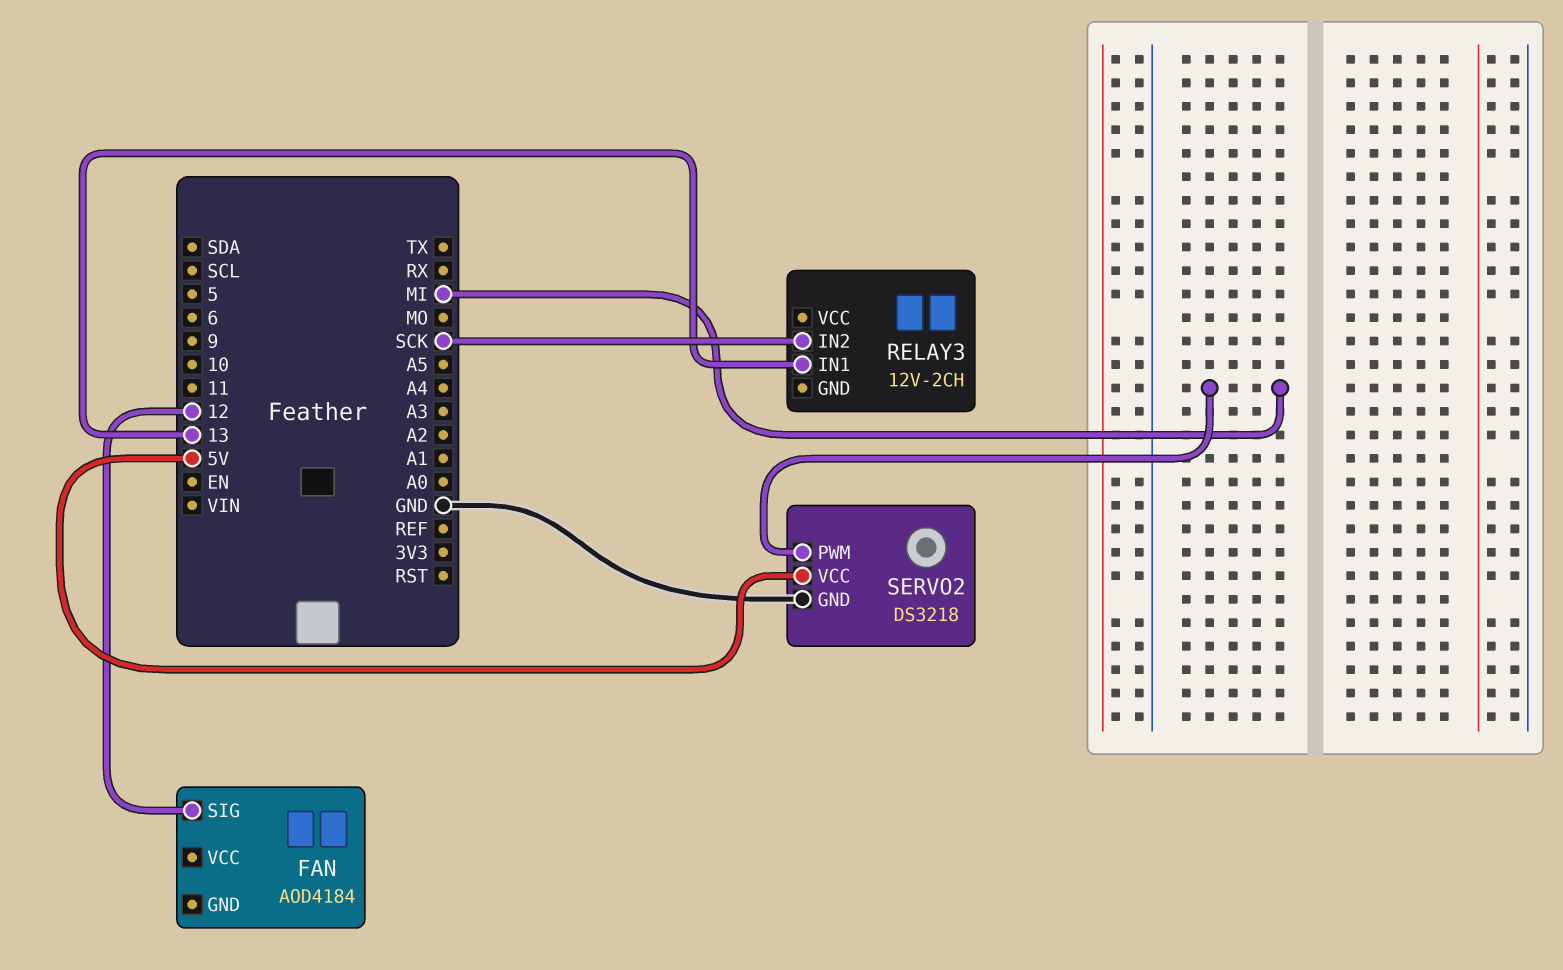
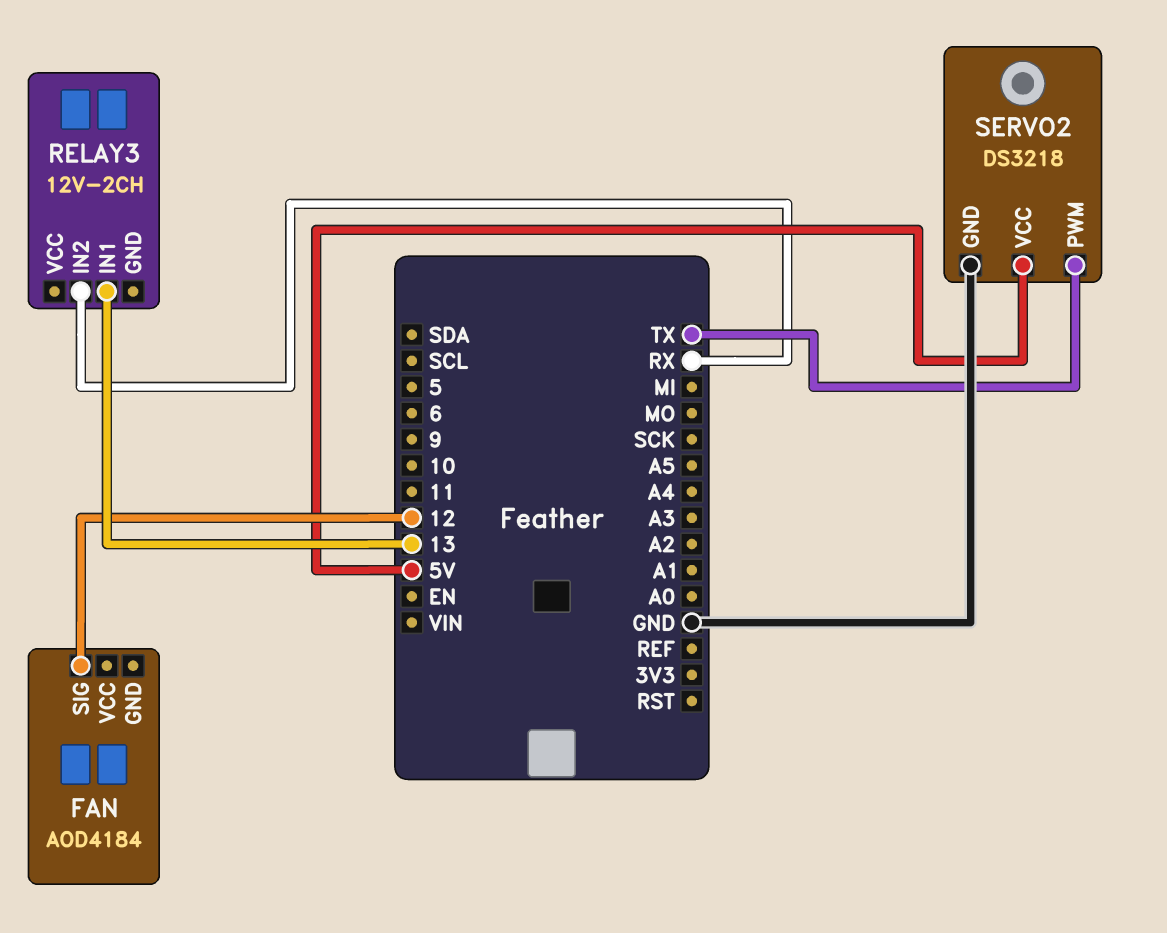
RELAY3 pin IN2: SCK -> RX
SERVO2 pin PWM: MI -> TX

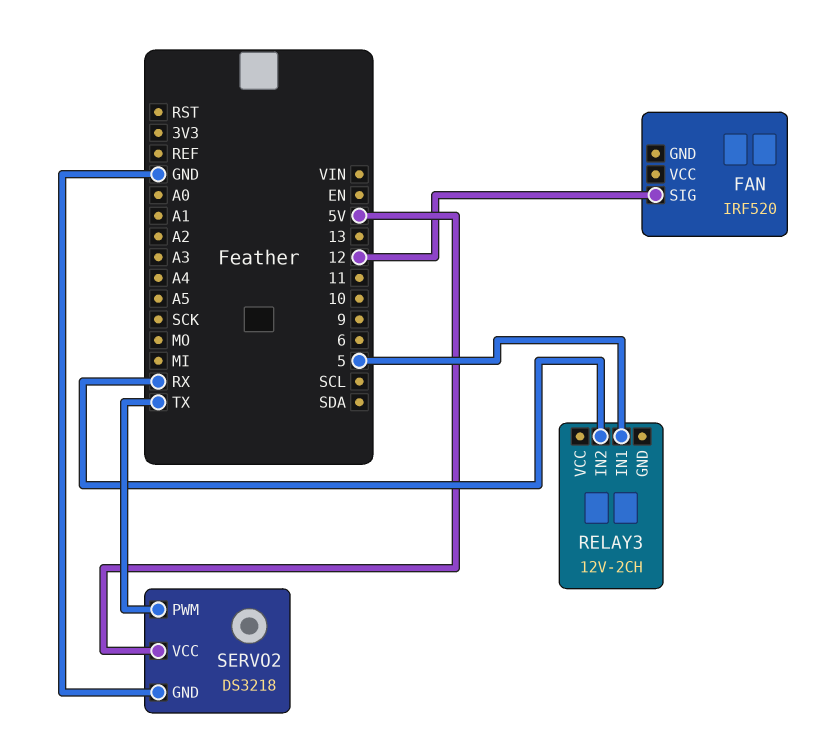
FAN: AOD4184 -> IRF520
RELAY3 pin IN1: 13 -> 5

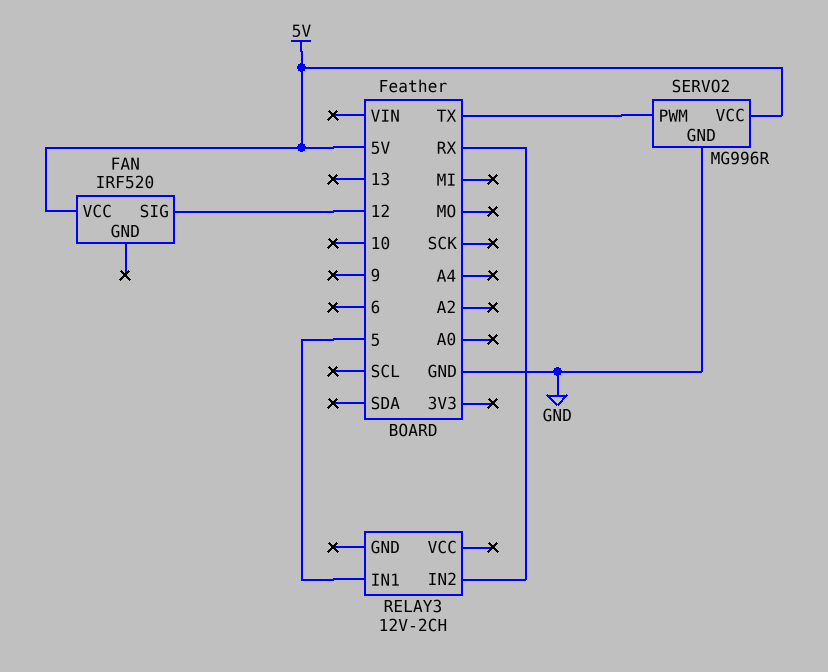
FAN pin VCC: none -> 5V
SERVO2: DS3218 -> MG996R

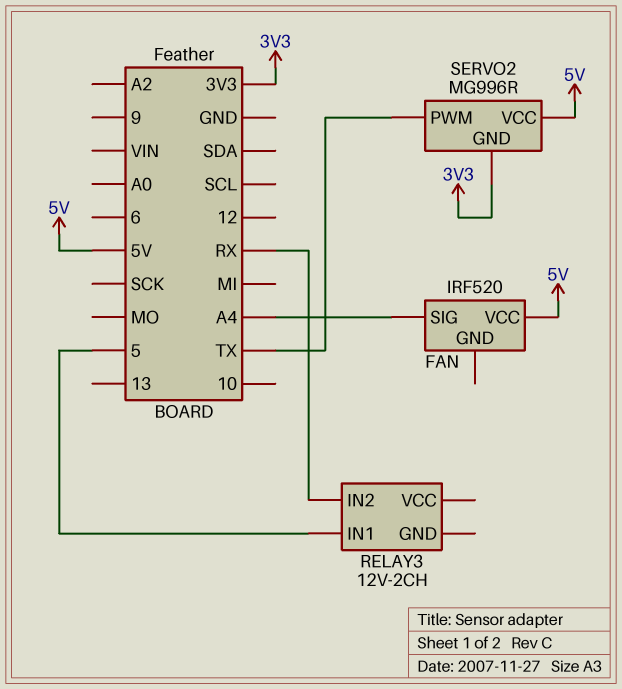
FAN pin SIG: 12 -> A4
SERVO2 pin GND: GND -> 3V3

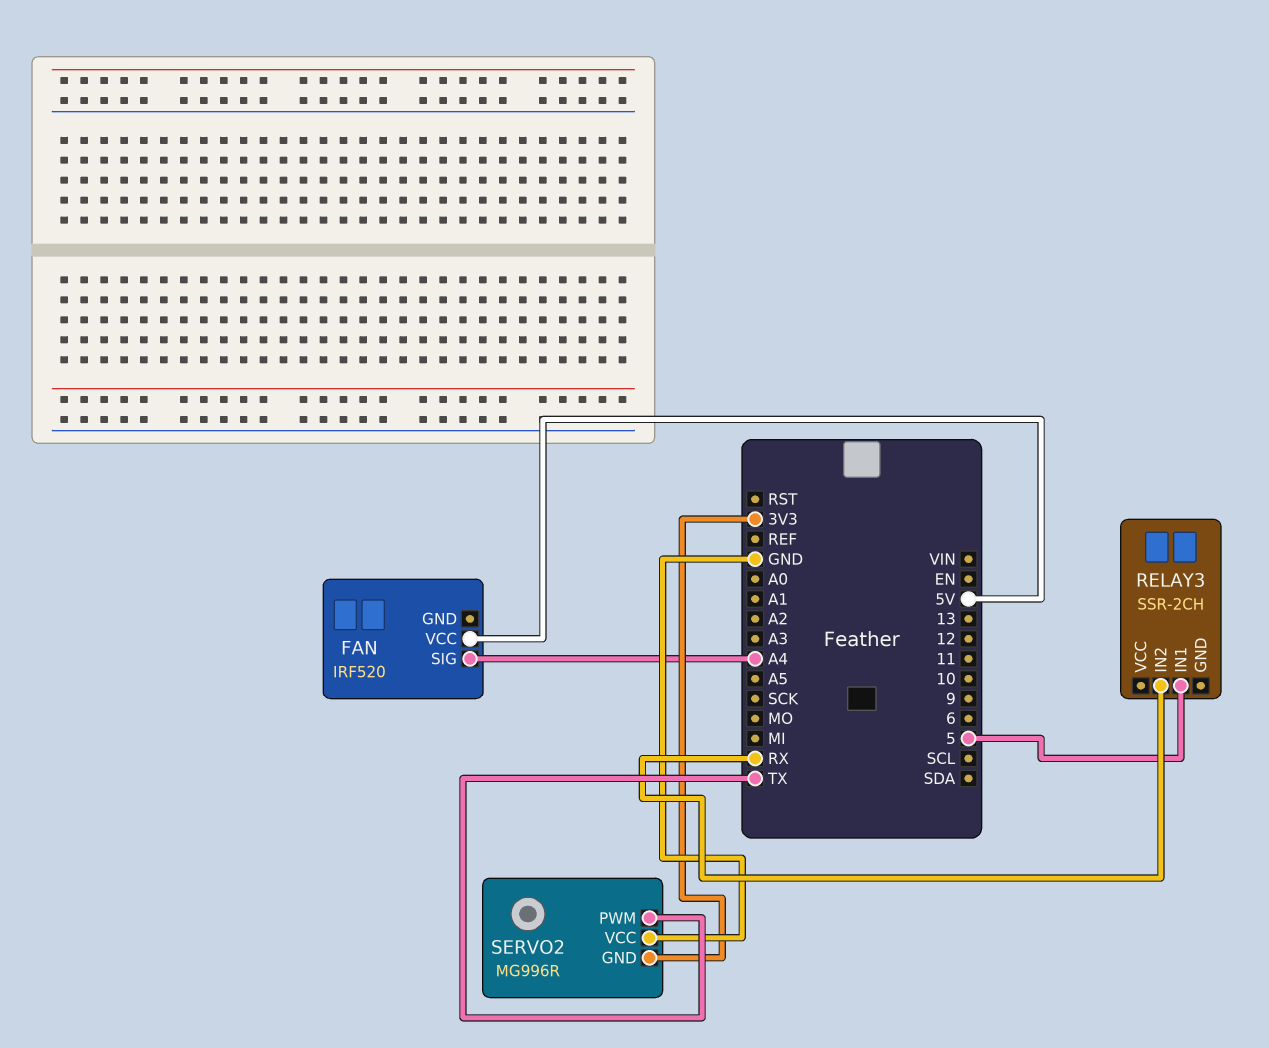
RELAY3: 12V-2CH -> SSR-2CH
SERVO2 pin VCC: 5V -> GND

